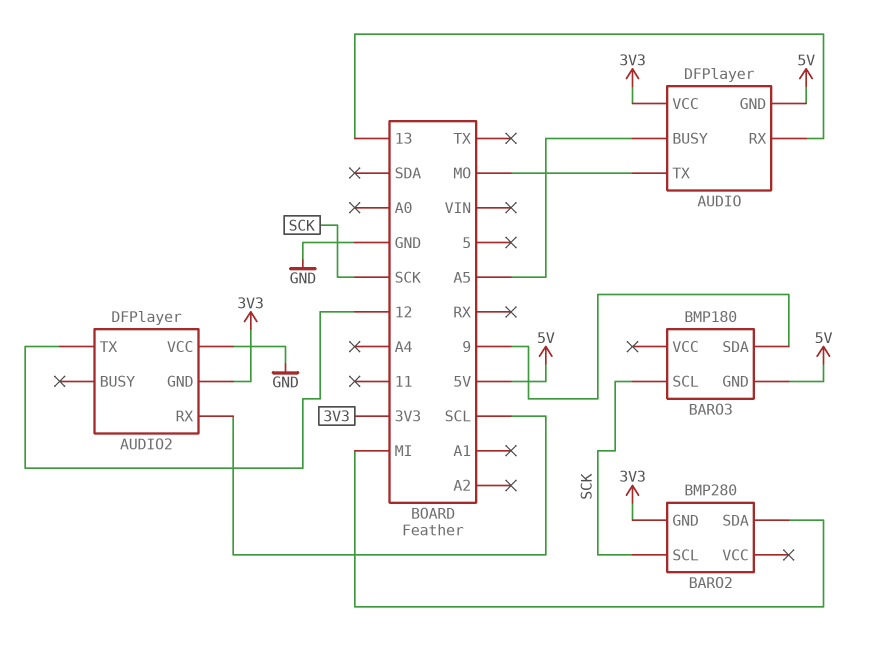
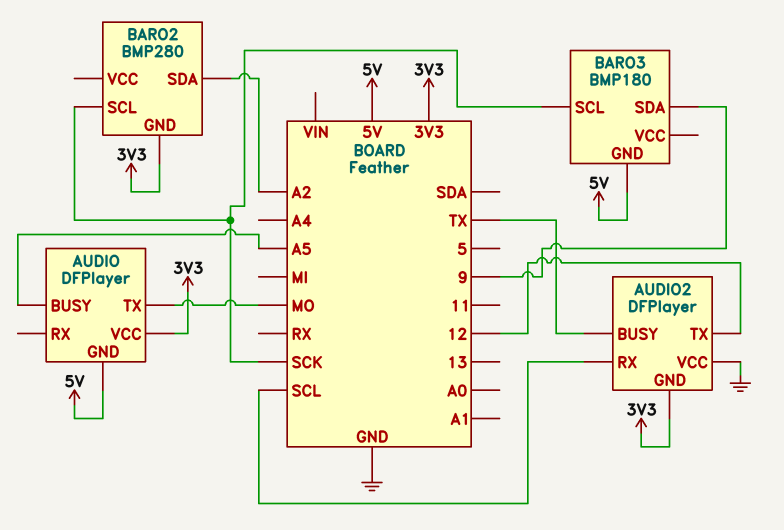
AUDIO pin RX: 13 -> none
AUDIO2 pin BUSY: none -> TX
BARO2 pin SDA: MI -> A2

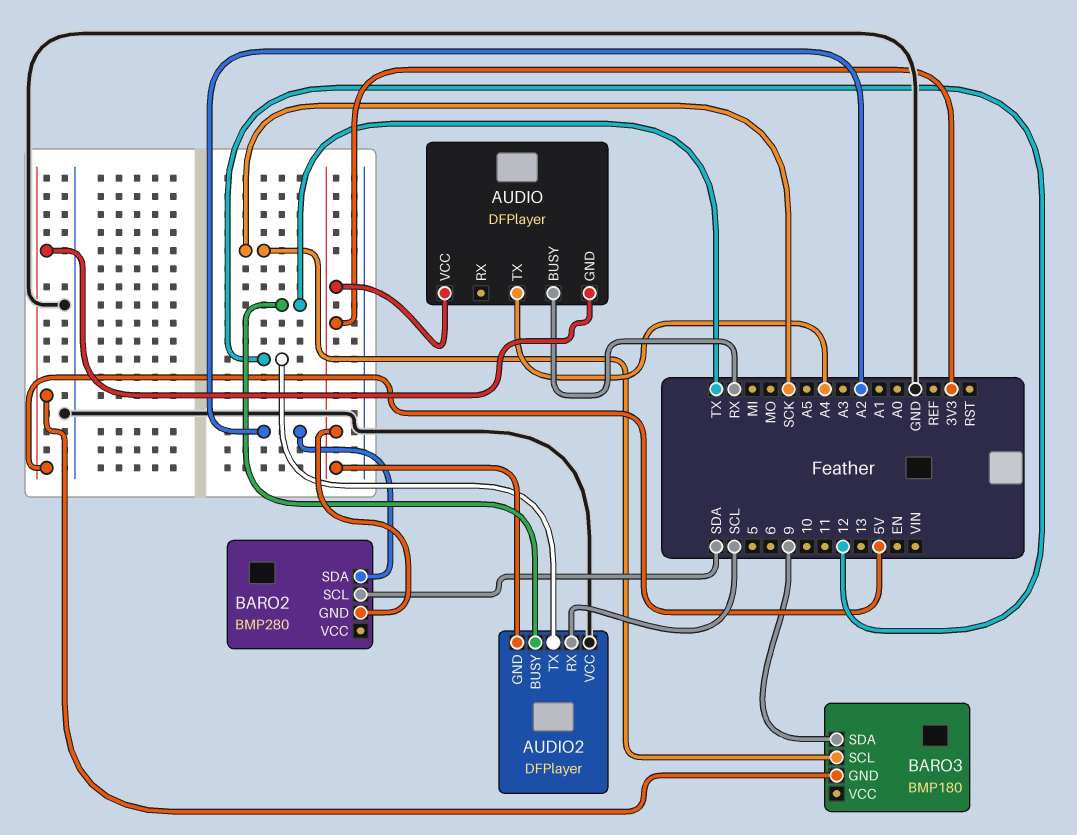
AUDIO pin BUSY: A5 -> RX
AUDIO pin TX: MO -> A4
BARO2 pin SCL: SCK -> SDA

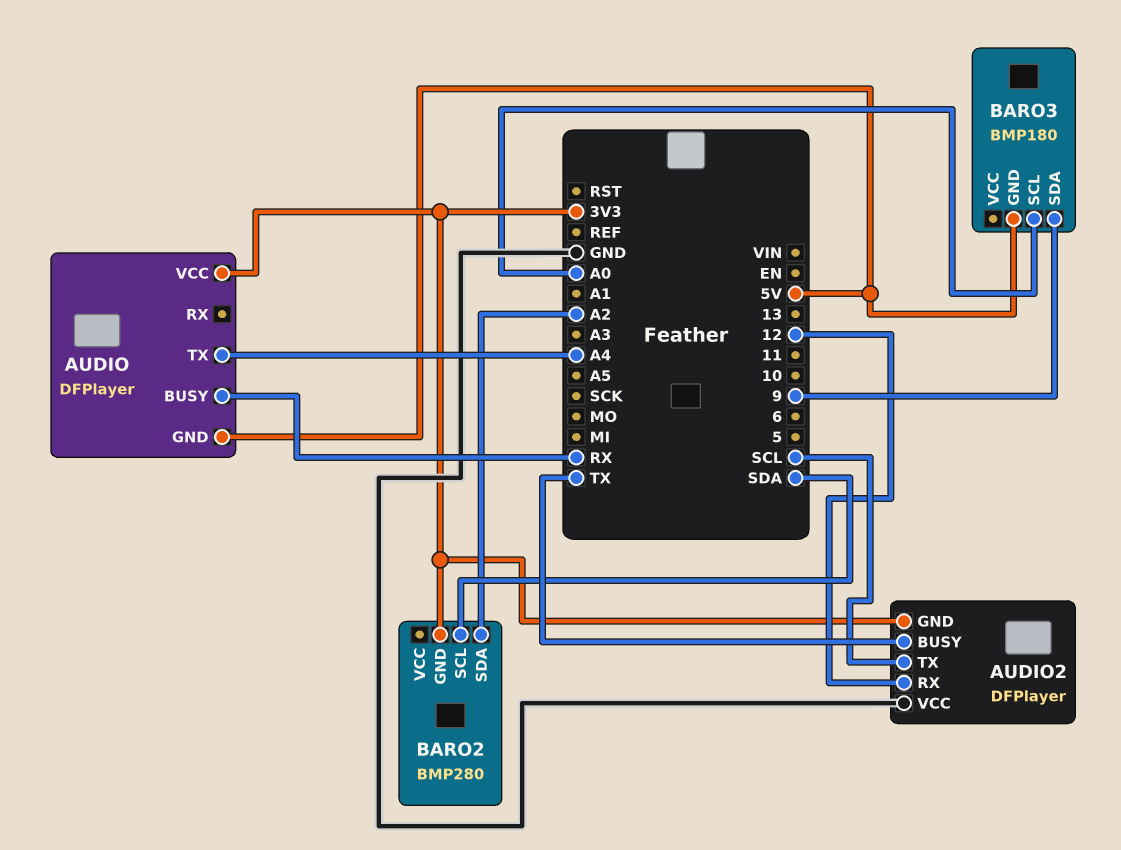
AUDIO2 pin RX: SCL -> 12
AUDIO2 pin TX: 12 -> SCL
BARO3 pin SCL: SCK -> A0

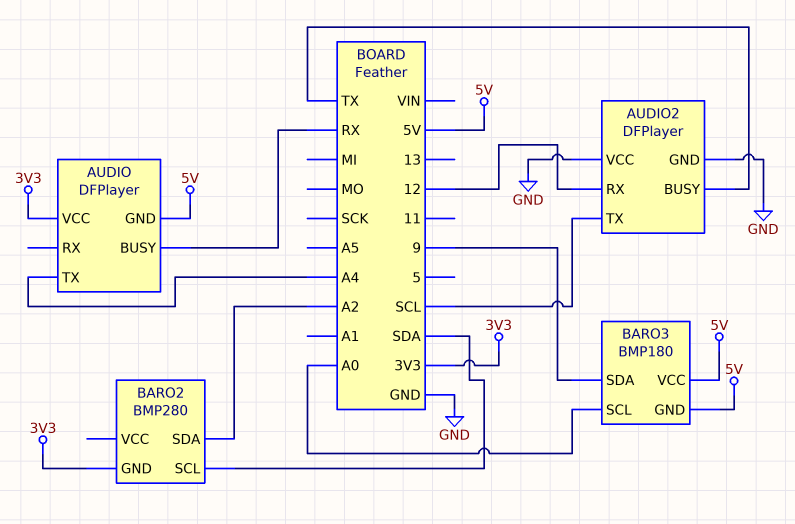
AUDIO2 pin GND: 3V3 -> GND
BARO3 pin VCC: none -> 5V

